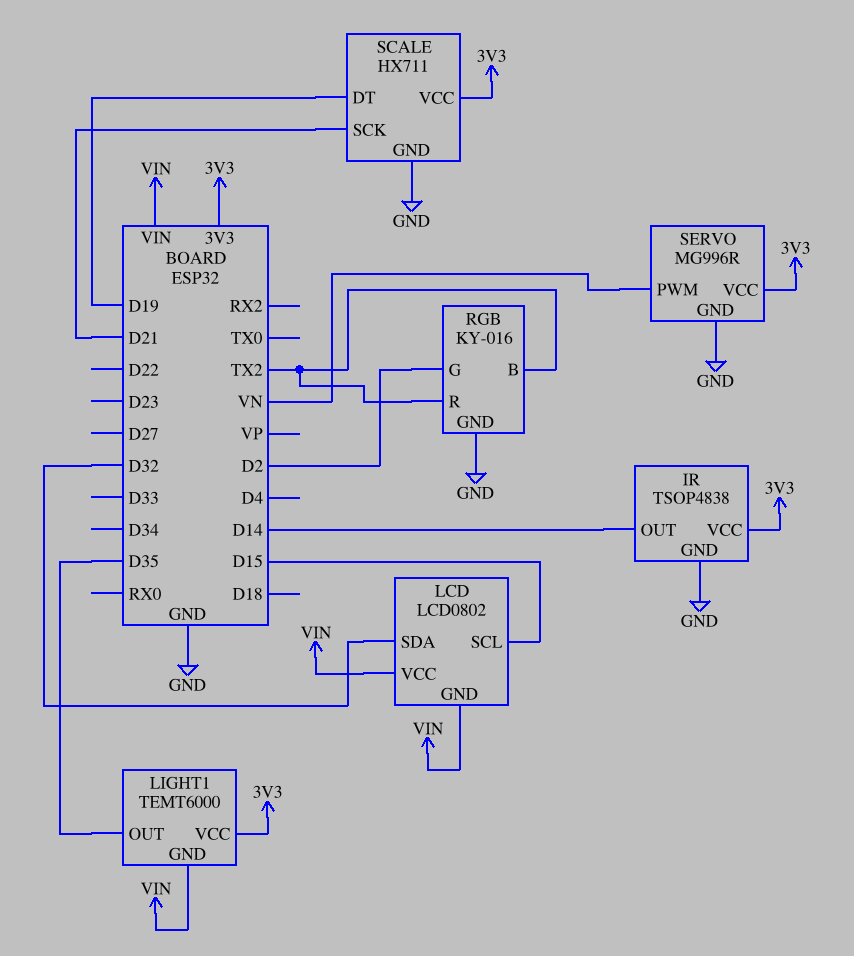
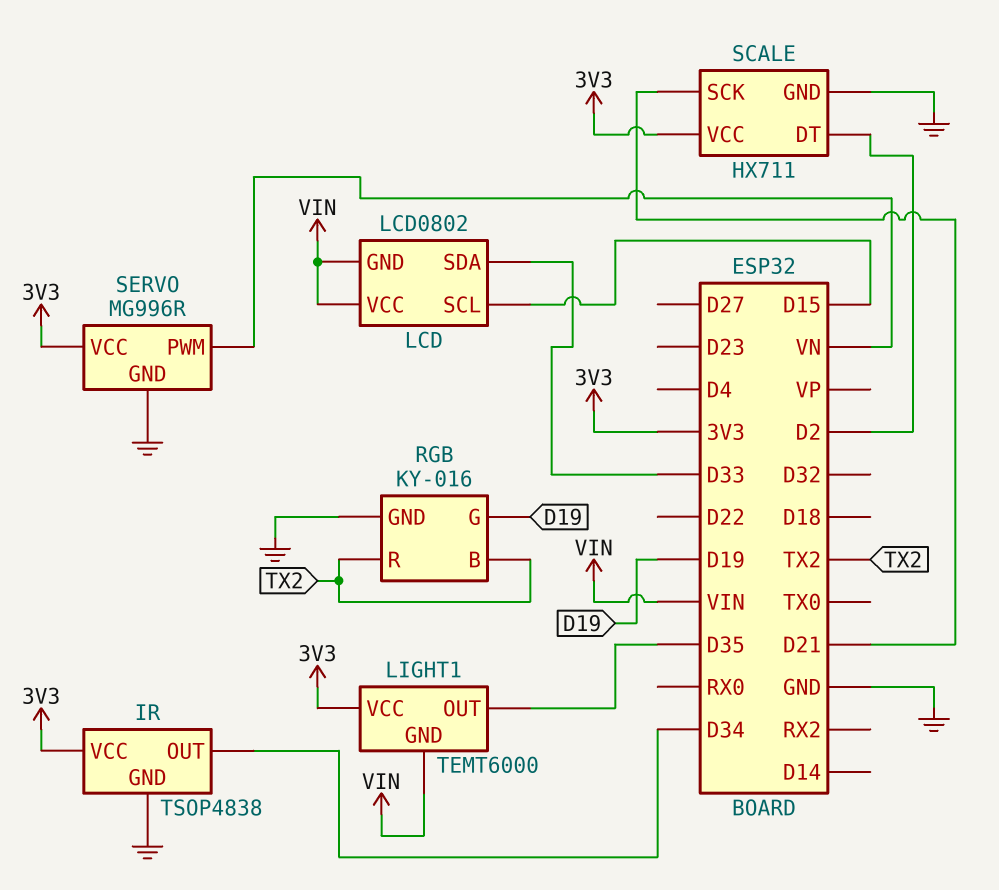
IR pin OUT: D14 -> D34
LCD pin SDA: D32 -> D33
RGB pin G: D2 -> D19
SCALE pin DT: D19 -> D2

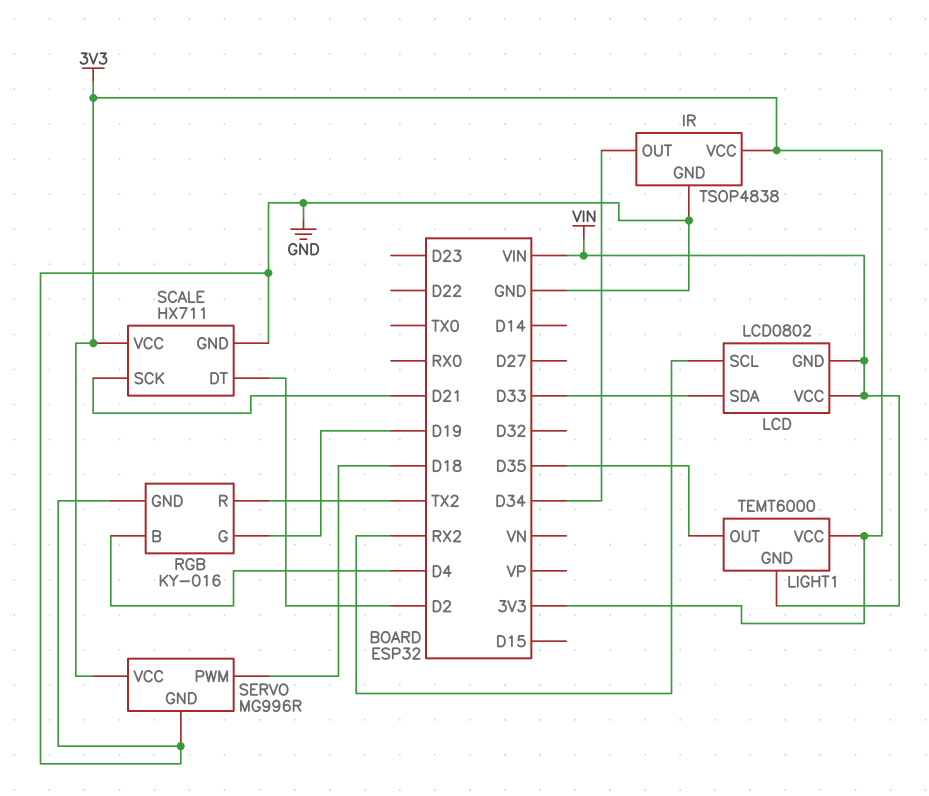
LCD pin SCL: D15 -> RX2
RGB pin B: TX2 -> D4
SERVO pin PWM: VN -> D18

